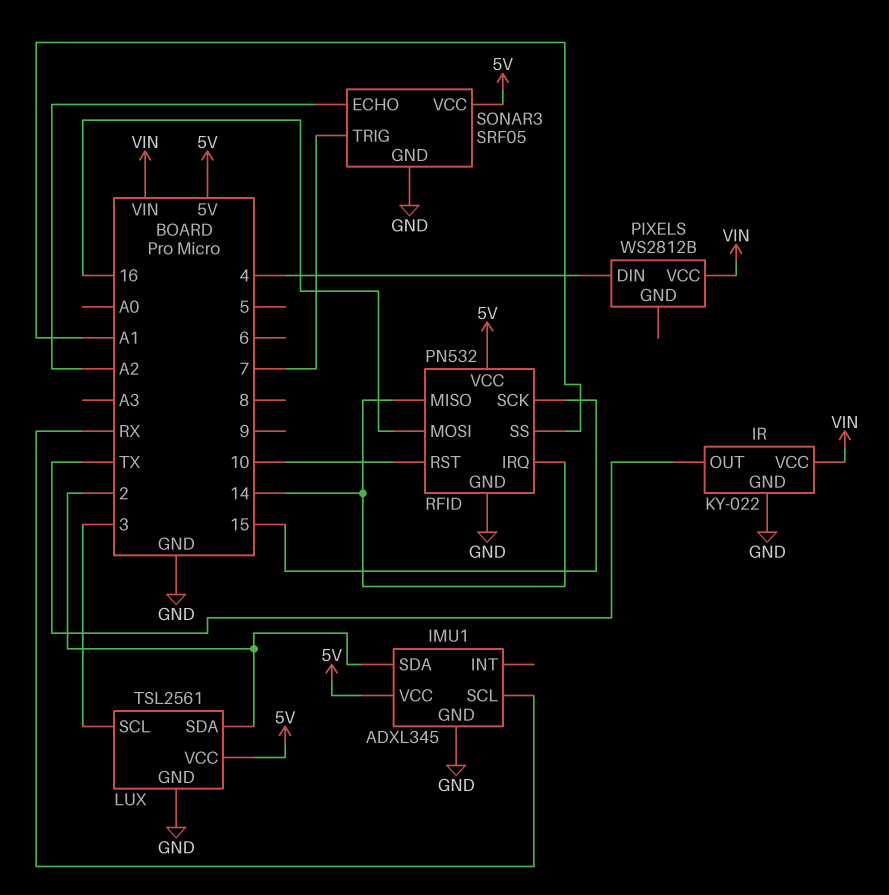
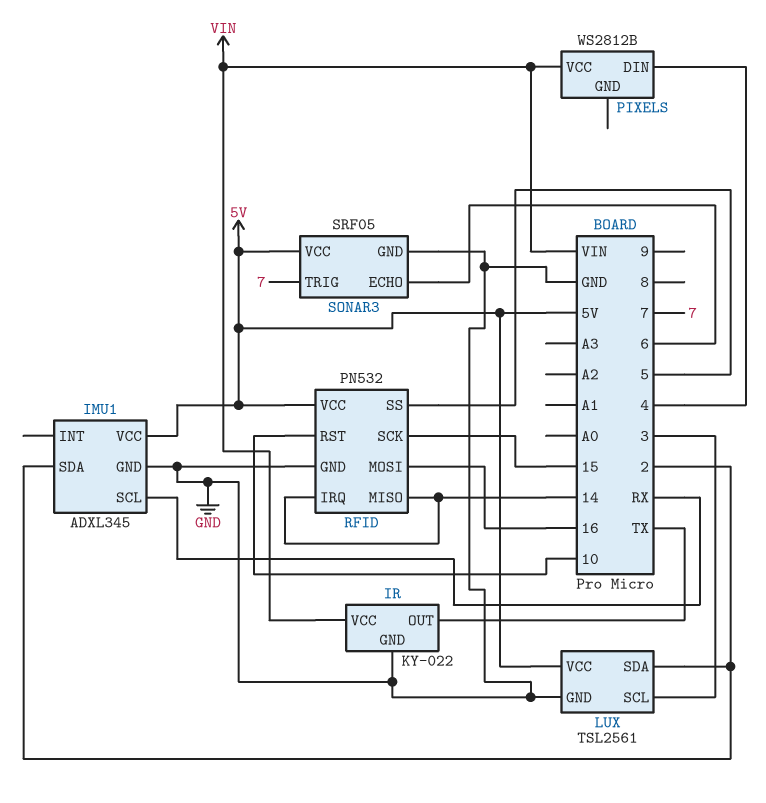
RFID pin SS: A1 -> 5
SONAR3 pin ECHO: A2 -> 6

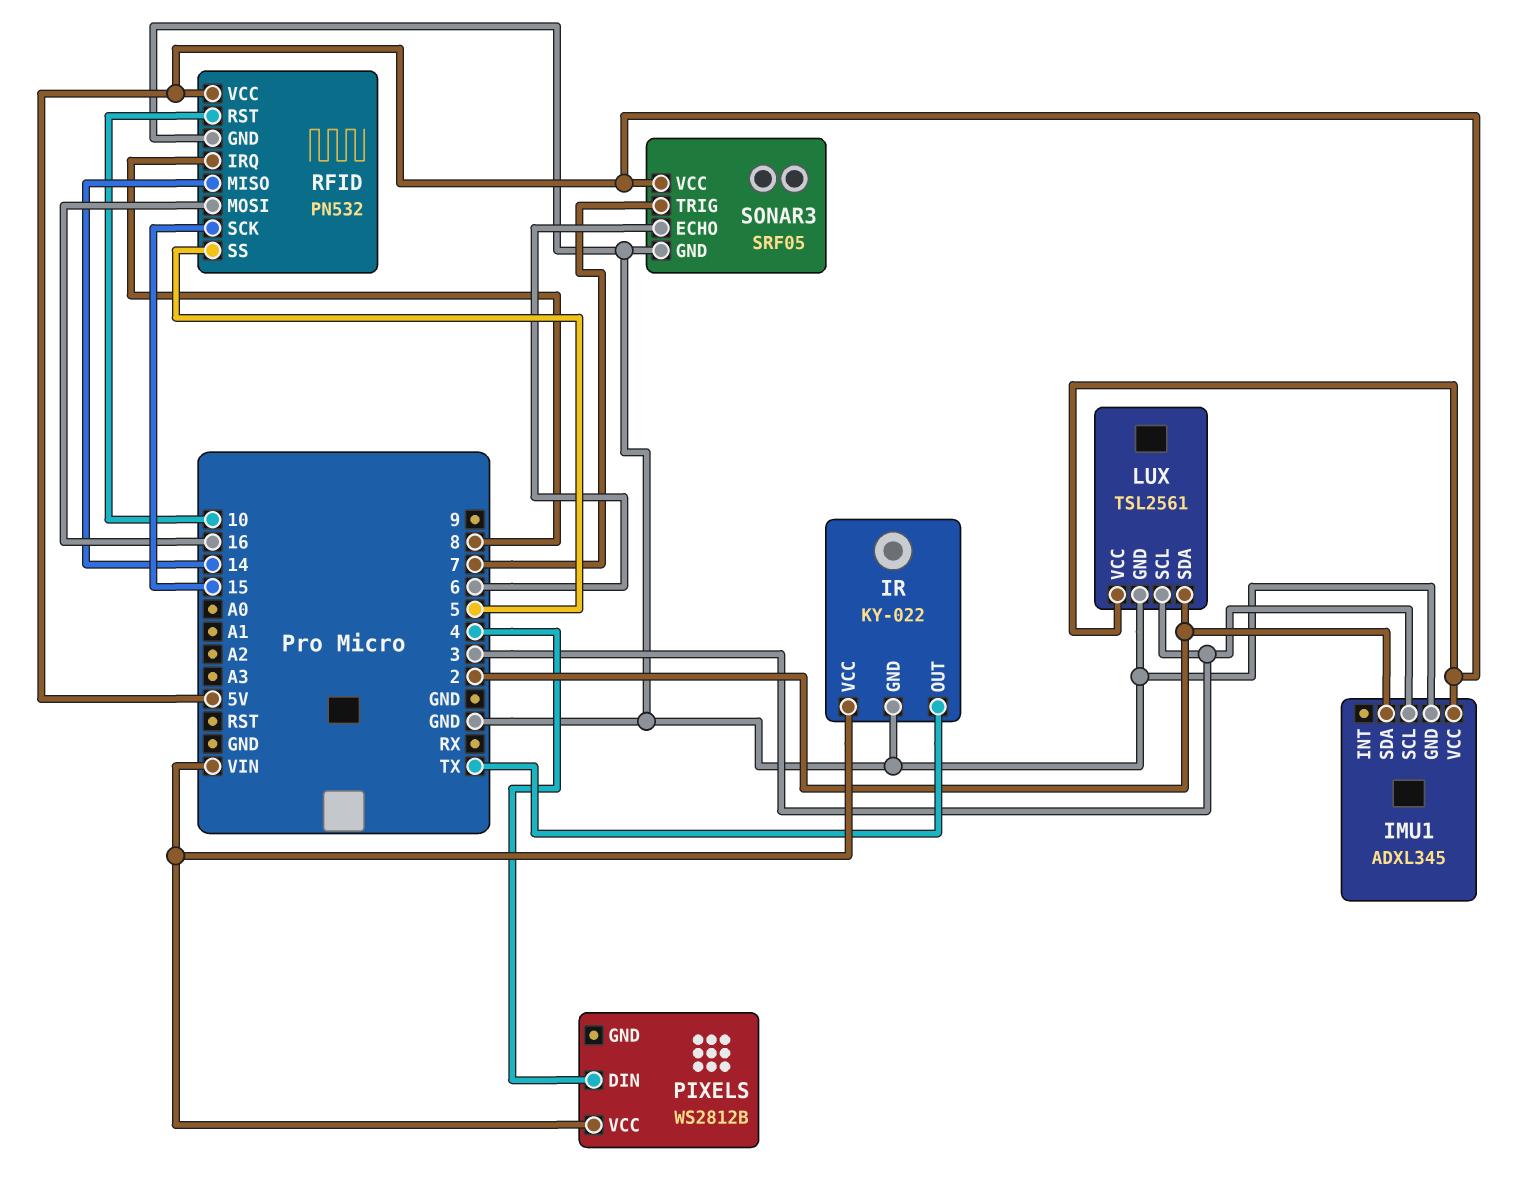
IMU1 pin SCL: RX -> 3
RFID pin IRQ: 14 -> 8

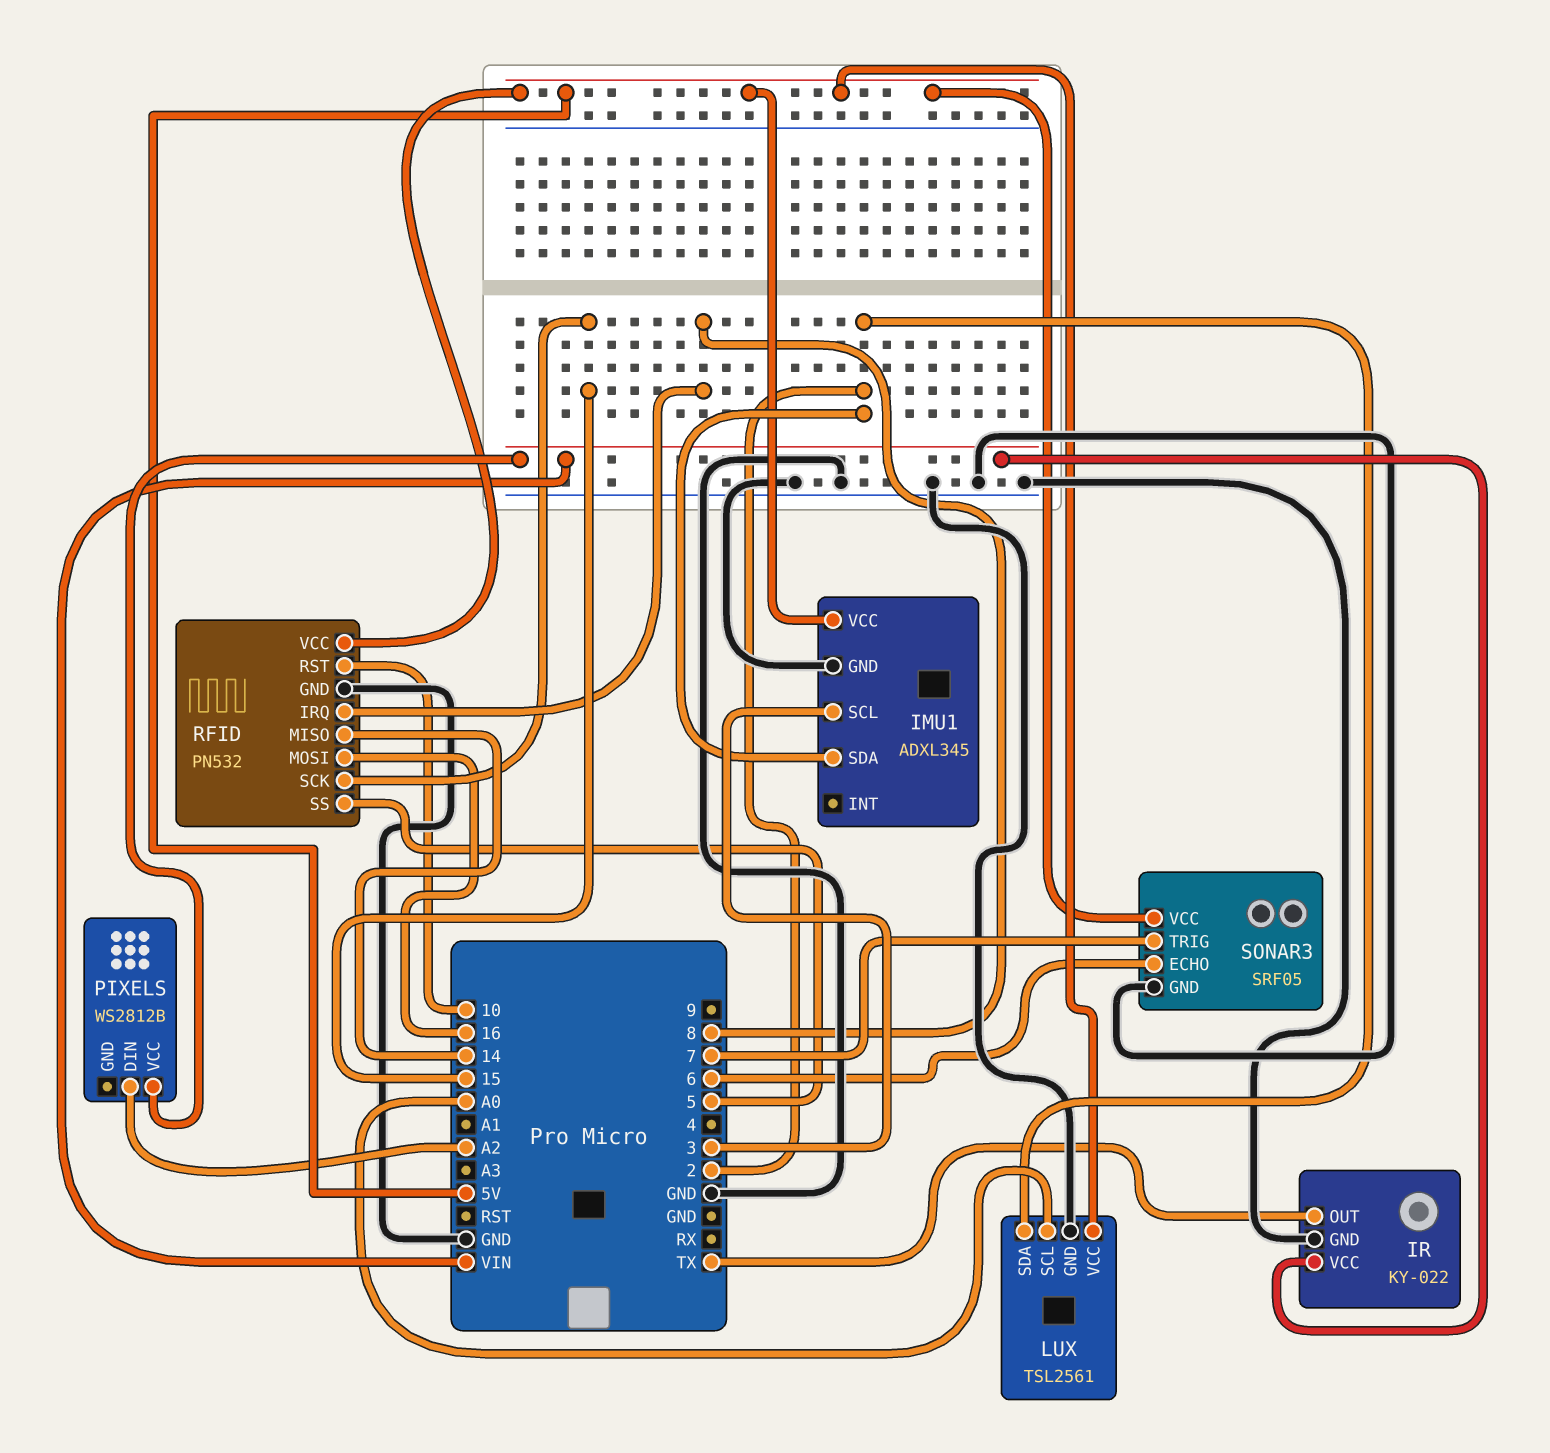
LUX pin SCL: 3 -> A0
PIXELS pin DIN: 4 -> A2

